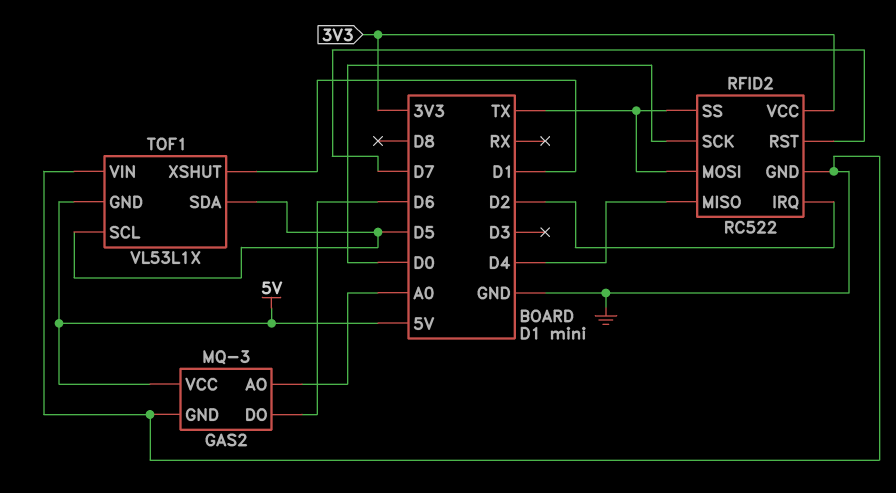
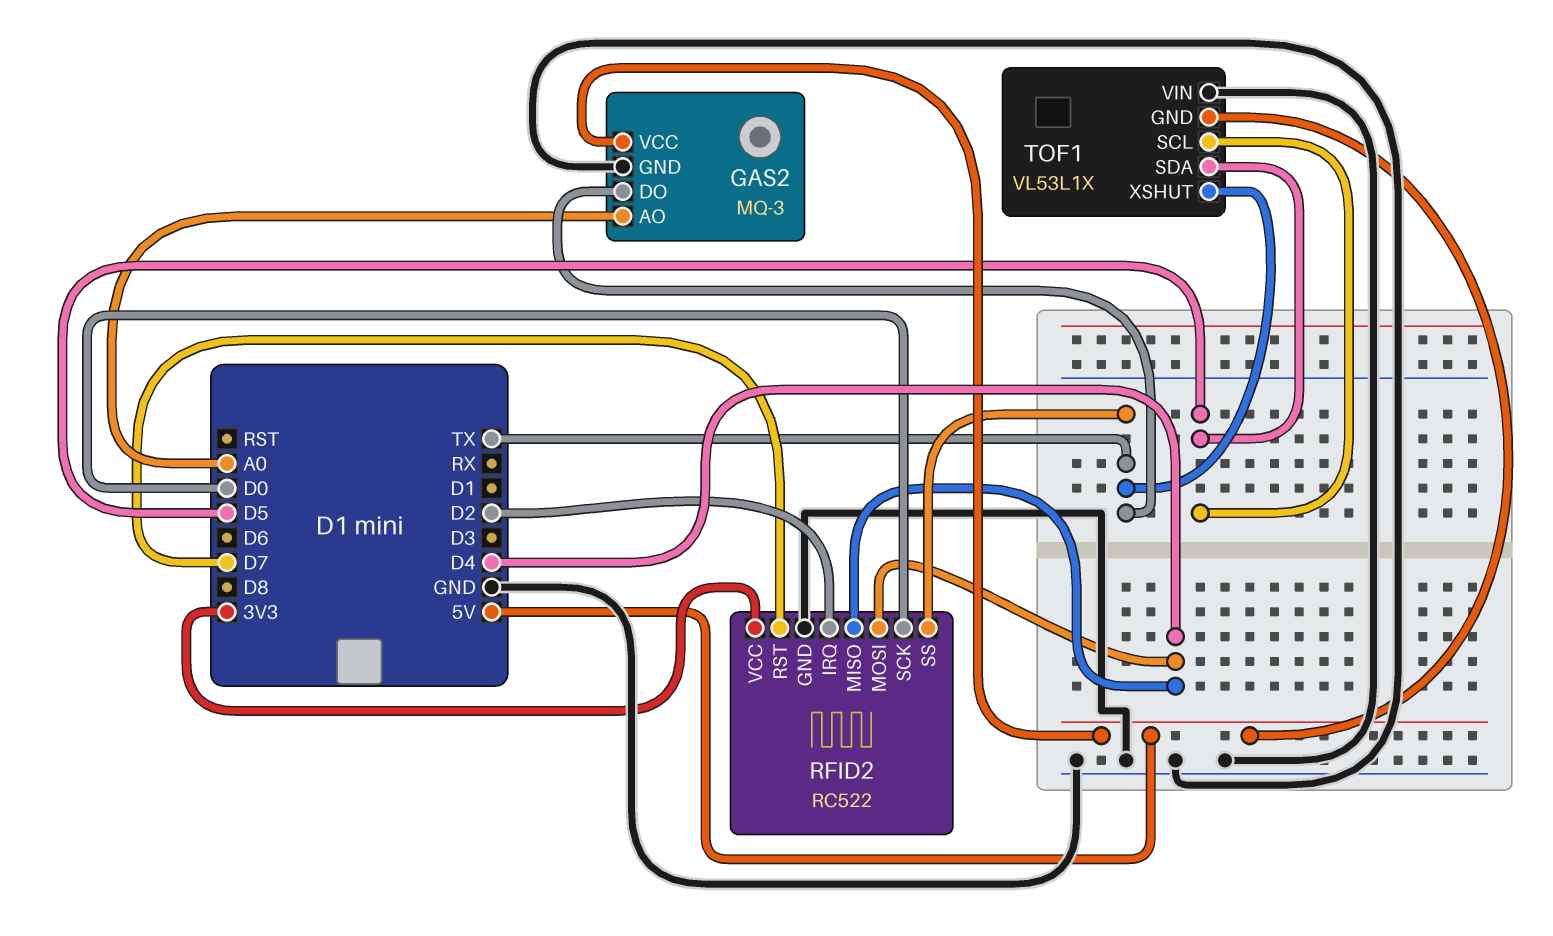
GAS2 pin DO: D6 -> TX
RFID2 pin MOSI: TX -> D4
TOF1 pin XSHUT: D1 -> TX

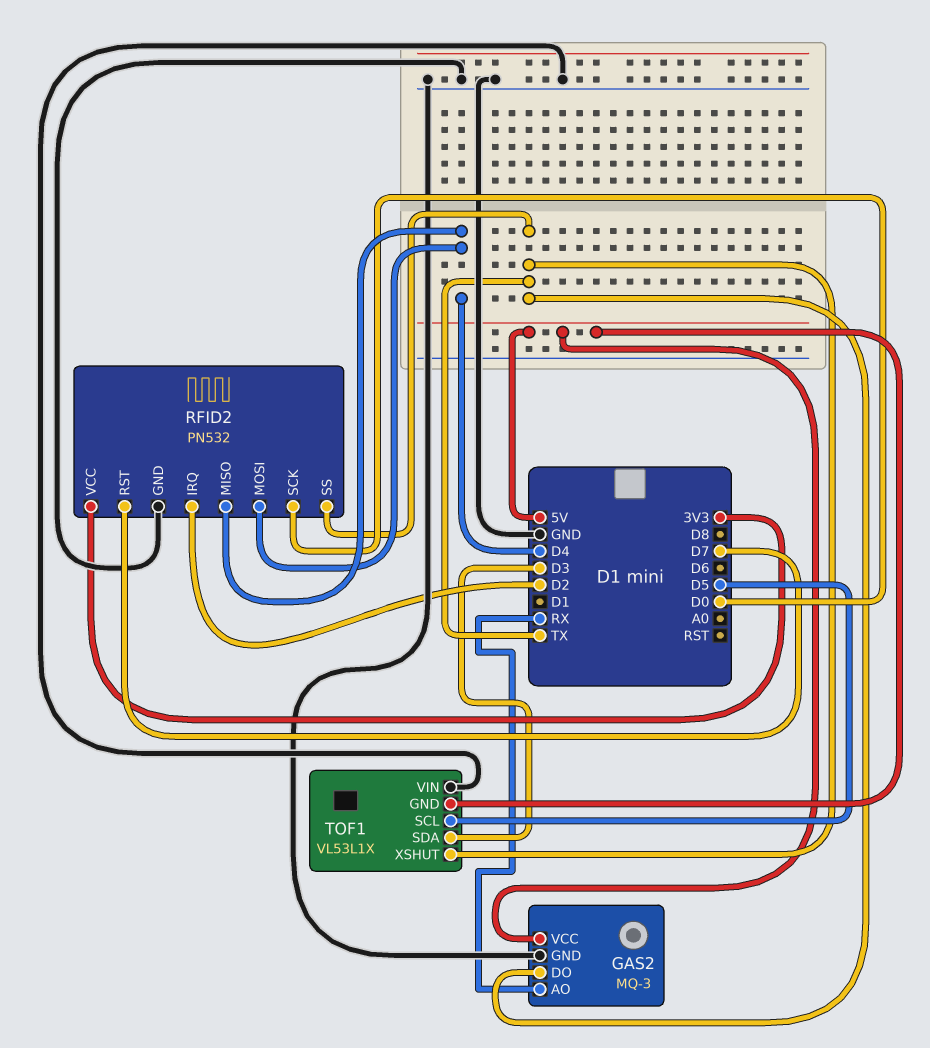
GAS2 pin AO: A0 -> RX
RFID2: RC522 -> PN532
TOF1 pin SDA: D5 -> D3

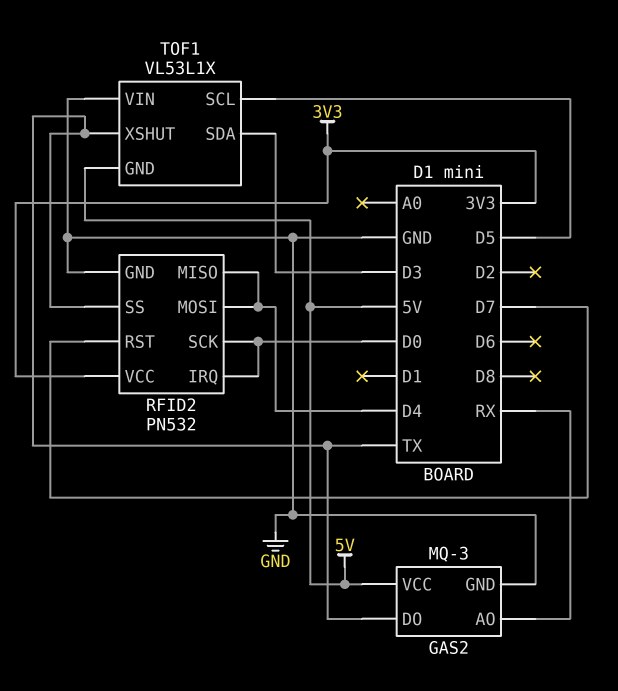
RFID2 pin IRQ: D2 -> D0

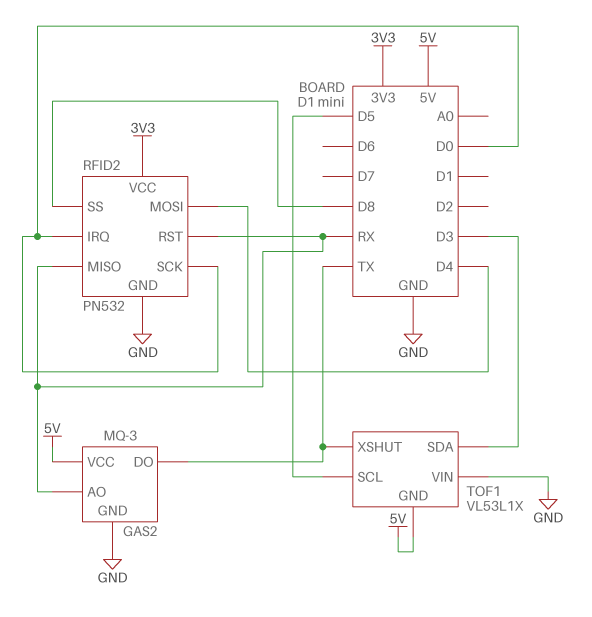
RFID2 pin MISO: D4 -> RX
RFID2 pin RST: D7 -> RX
RFID2 pin SS: TX -> D8

